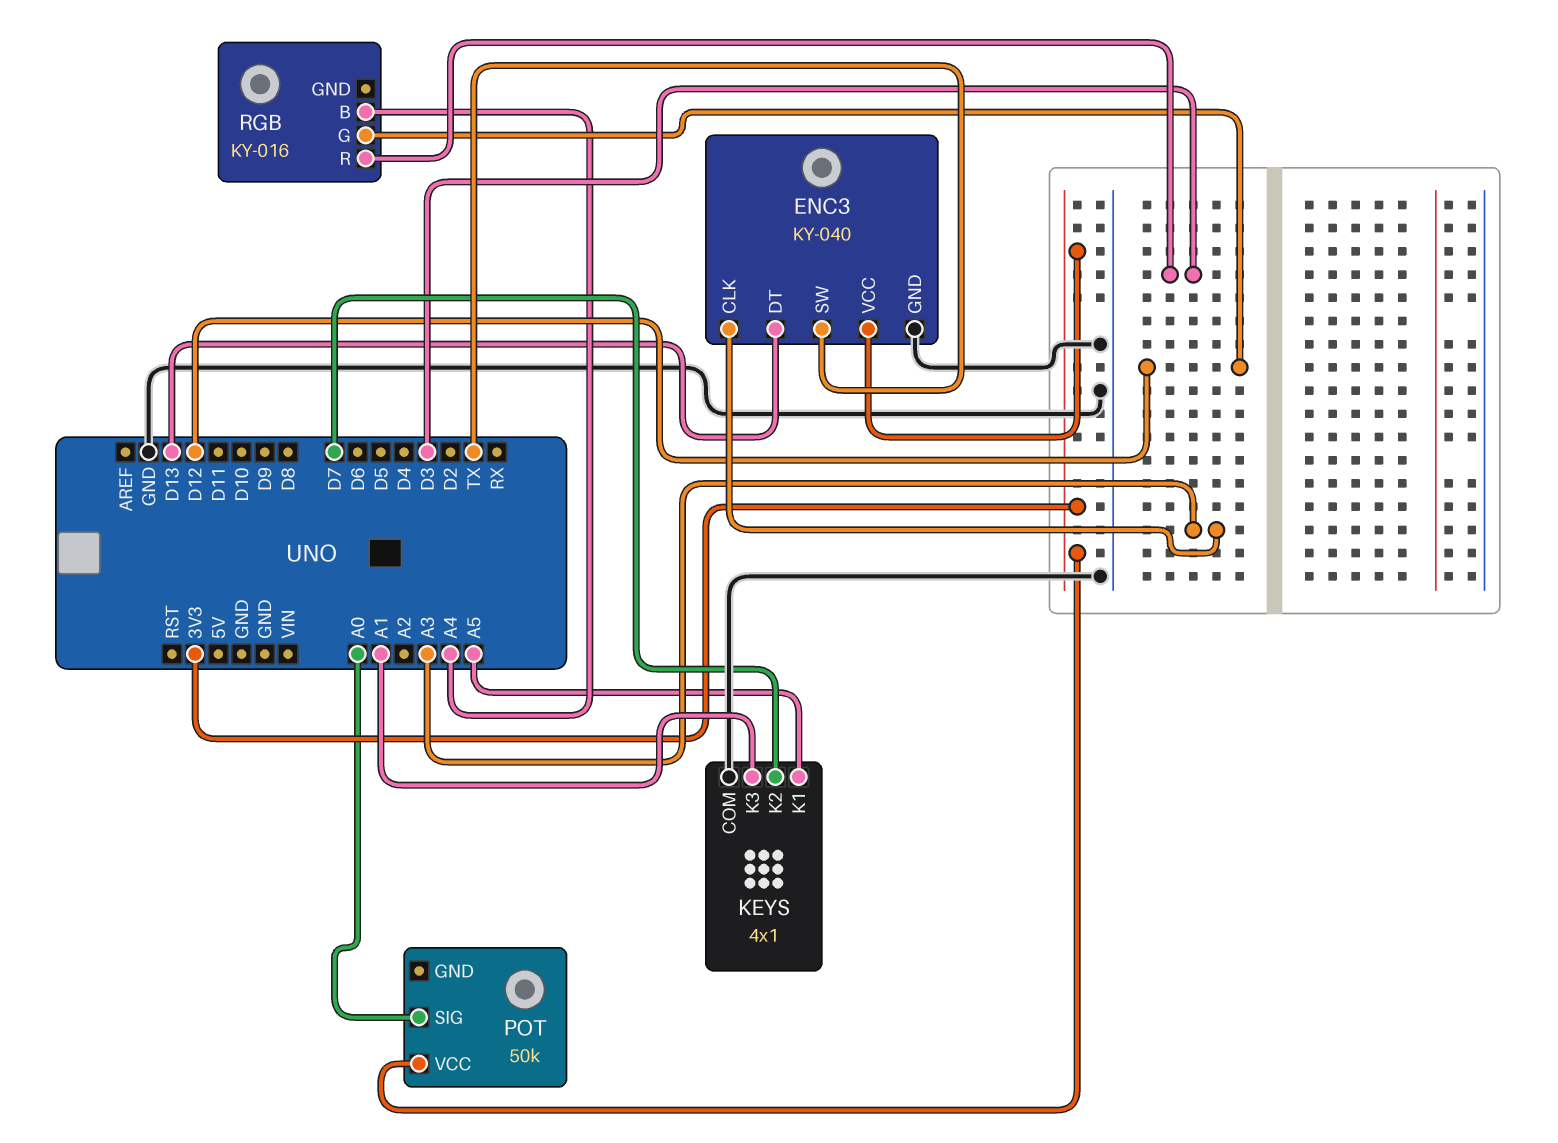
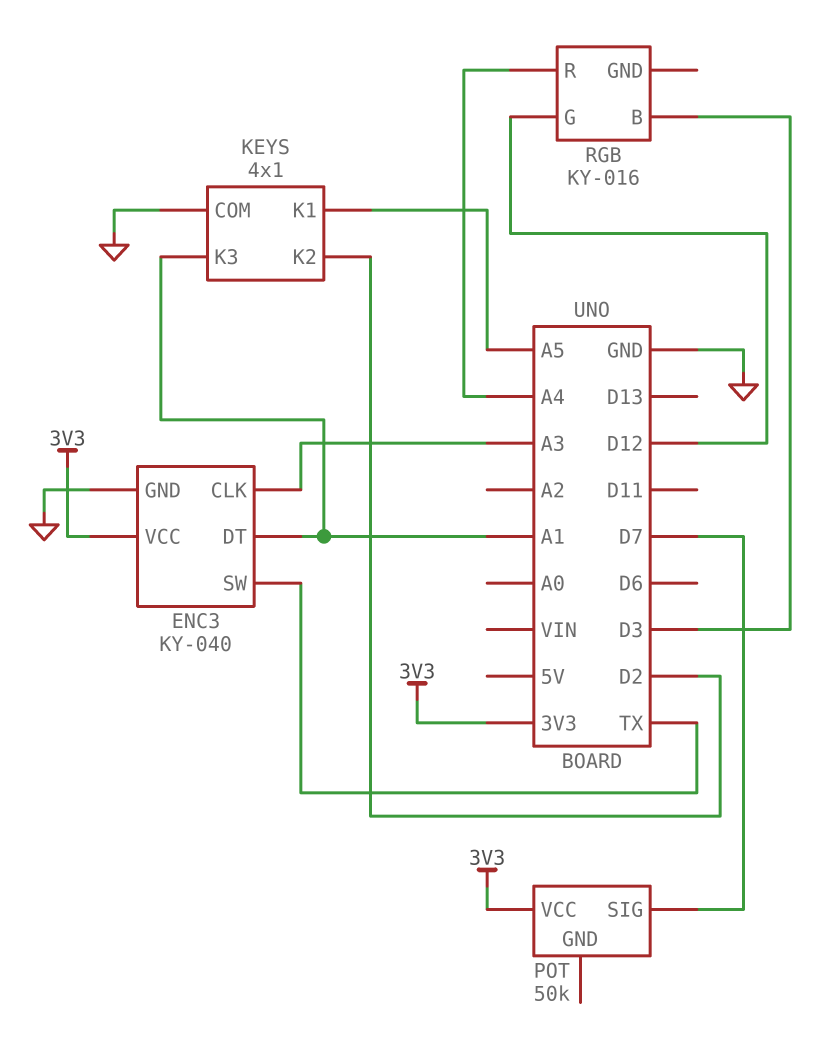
ENC3 pin DT: D13 -> A1
KEYS pin K2: D7 -> D2
POT pin SIG: A0 -> D7
RGB pin B: A4 -> D3
RGB pin R: D3 -> A4

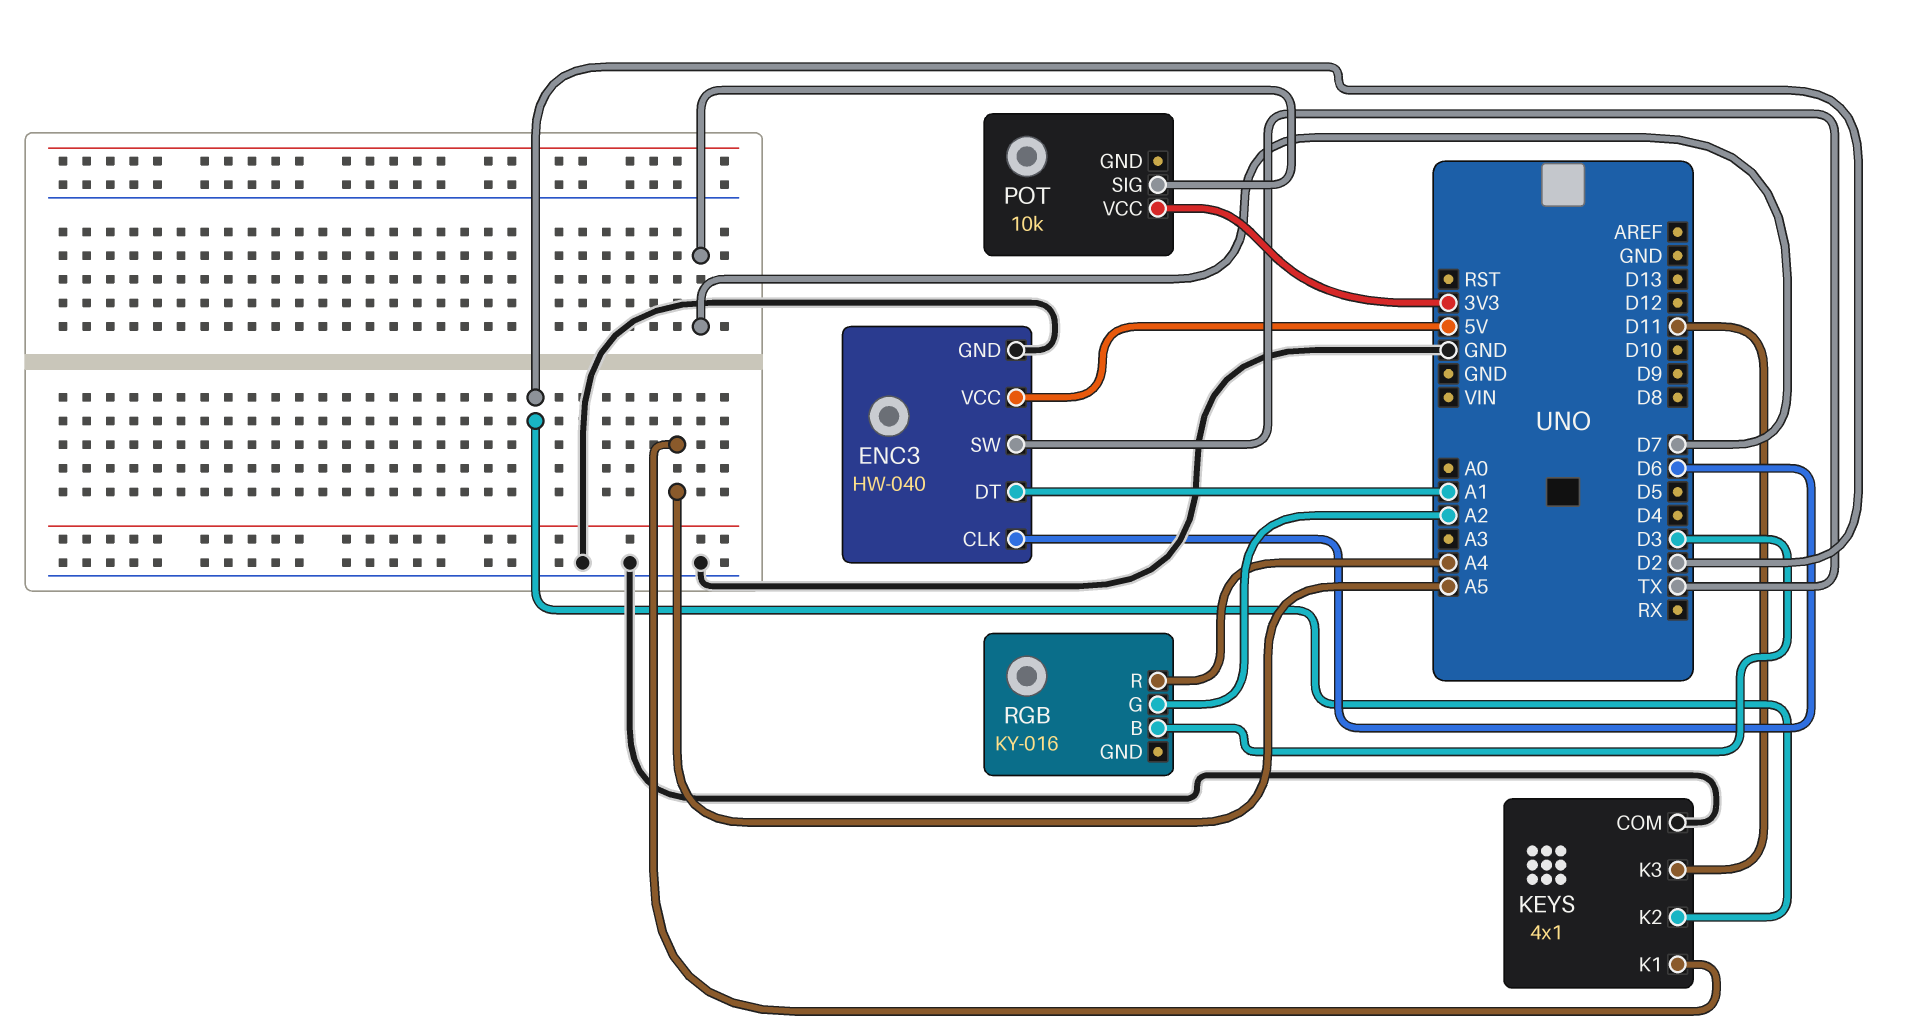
ENC3: KY-040 -> HW-040
ENC3 pin CLK: A3 -> D6
ENC3 pin VCC: 3V3 -> 5V
KEYS pin K3: A1 -> D11
POT: 50k -> 10k
RGB pin G: D12 -> A2

